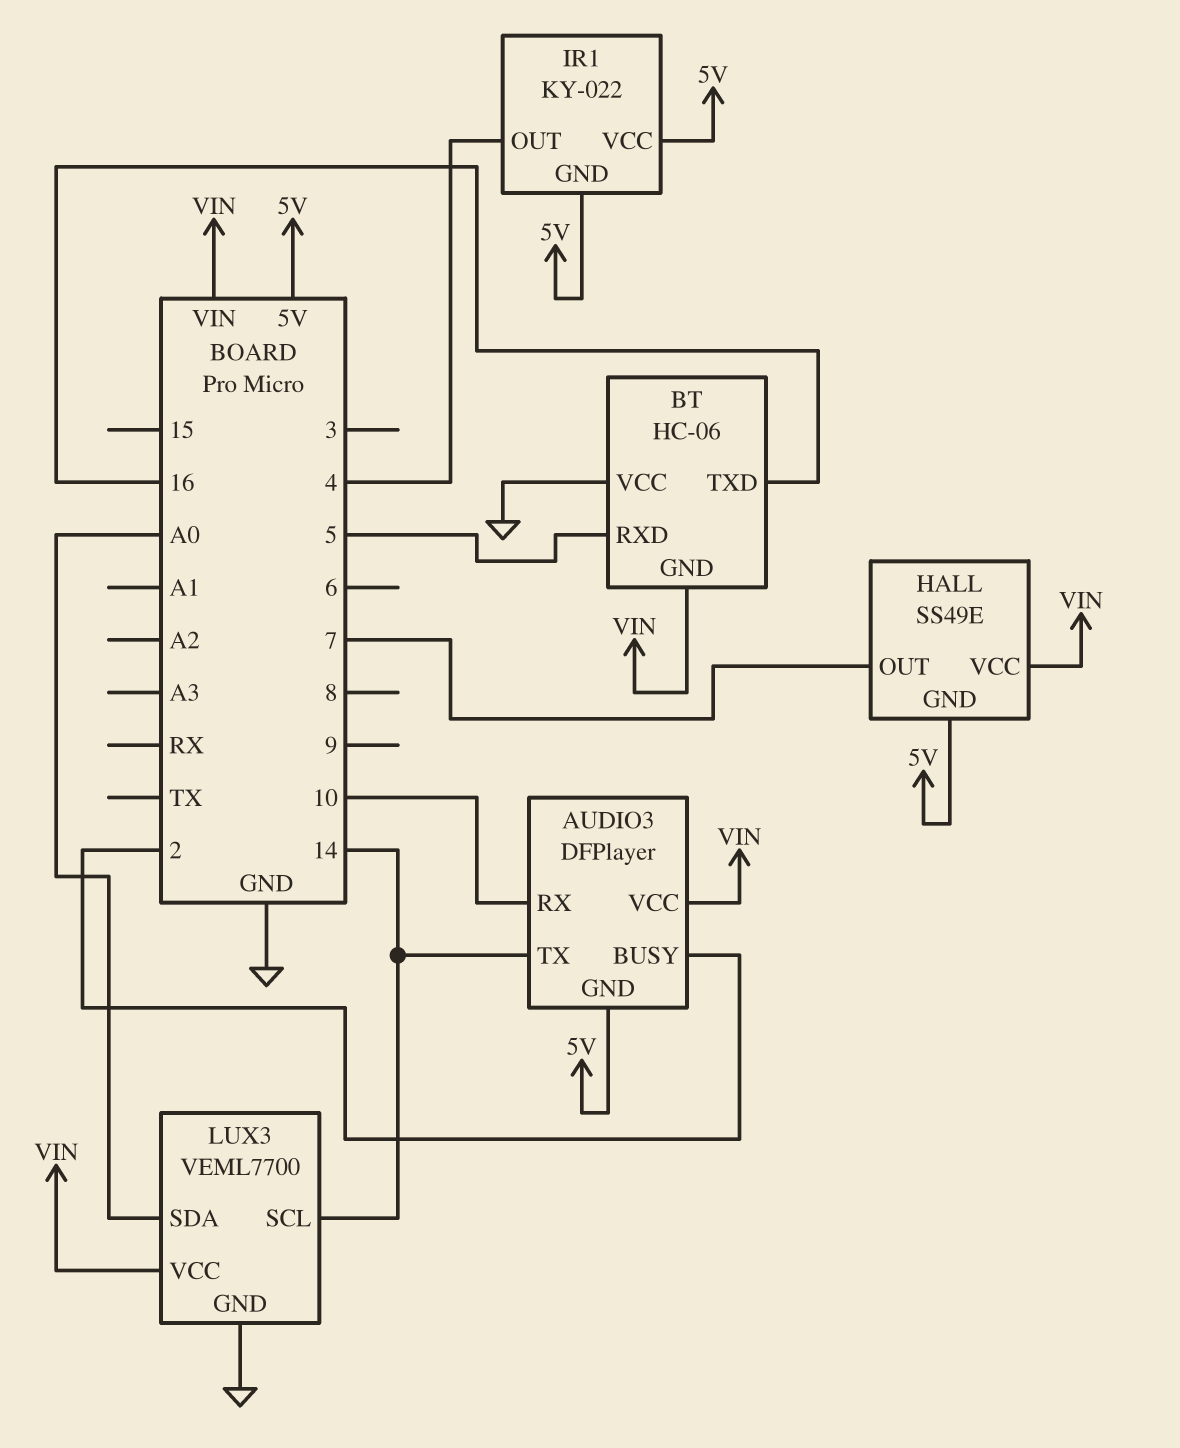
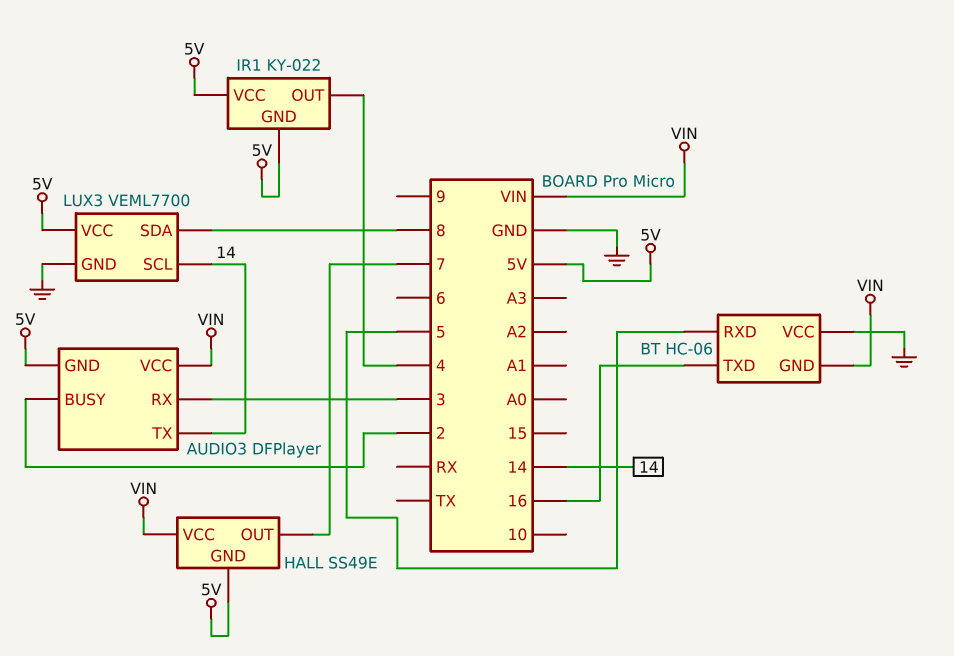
AUDIO3 pin RX: 10 -> 3
LUX3 pin SDA: A0 -> 8
LUX3 pin VCC: VIN -> 5V

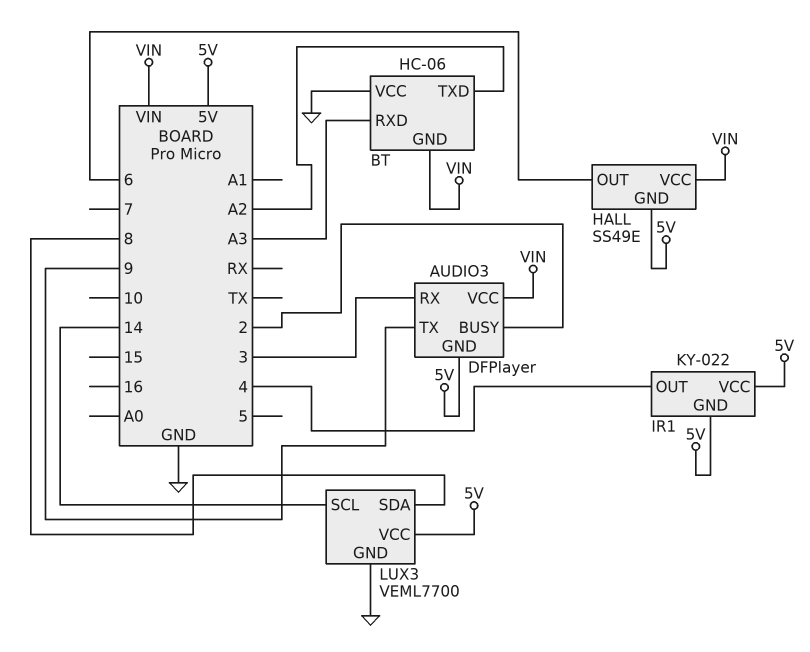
AUDIO3 pin TX: 14 -> 9
BT pin RXD: 5 -> A3
BT pin TXD: 16 -> A2
HALL pin OUT: 7 -> 6

